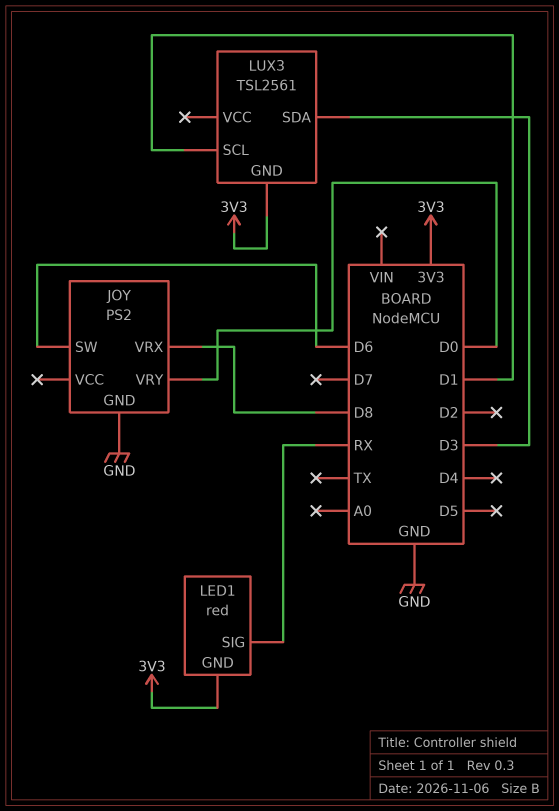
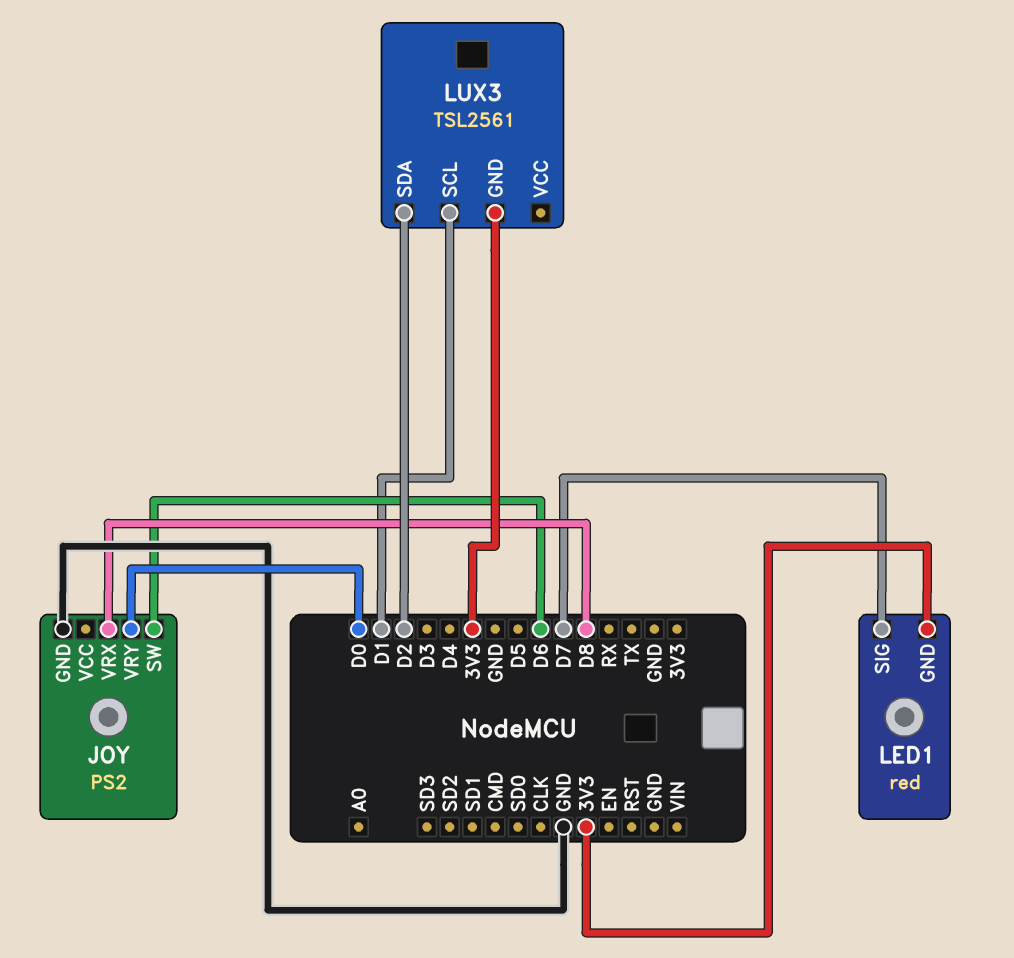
LED1 pin SIG: RX -> D7
LUX3 pin SDA: D3 -> D2

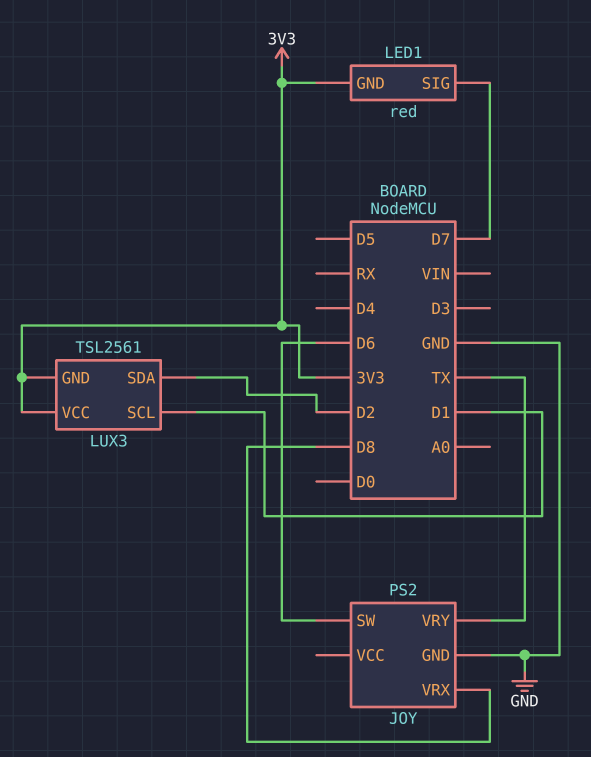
JOY pin VRY: D0 -> TX
LUX3 pin VCC: none -> 3V3

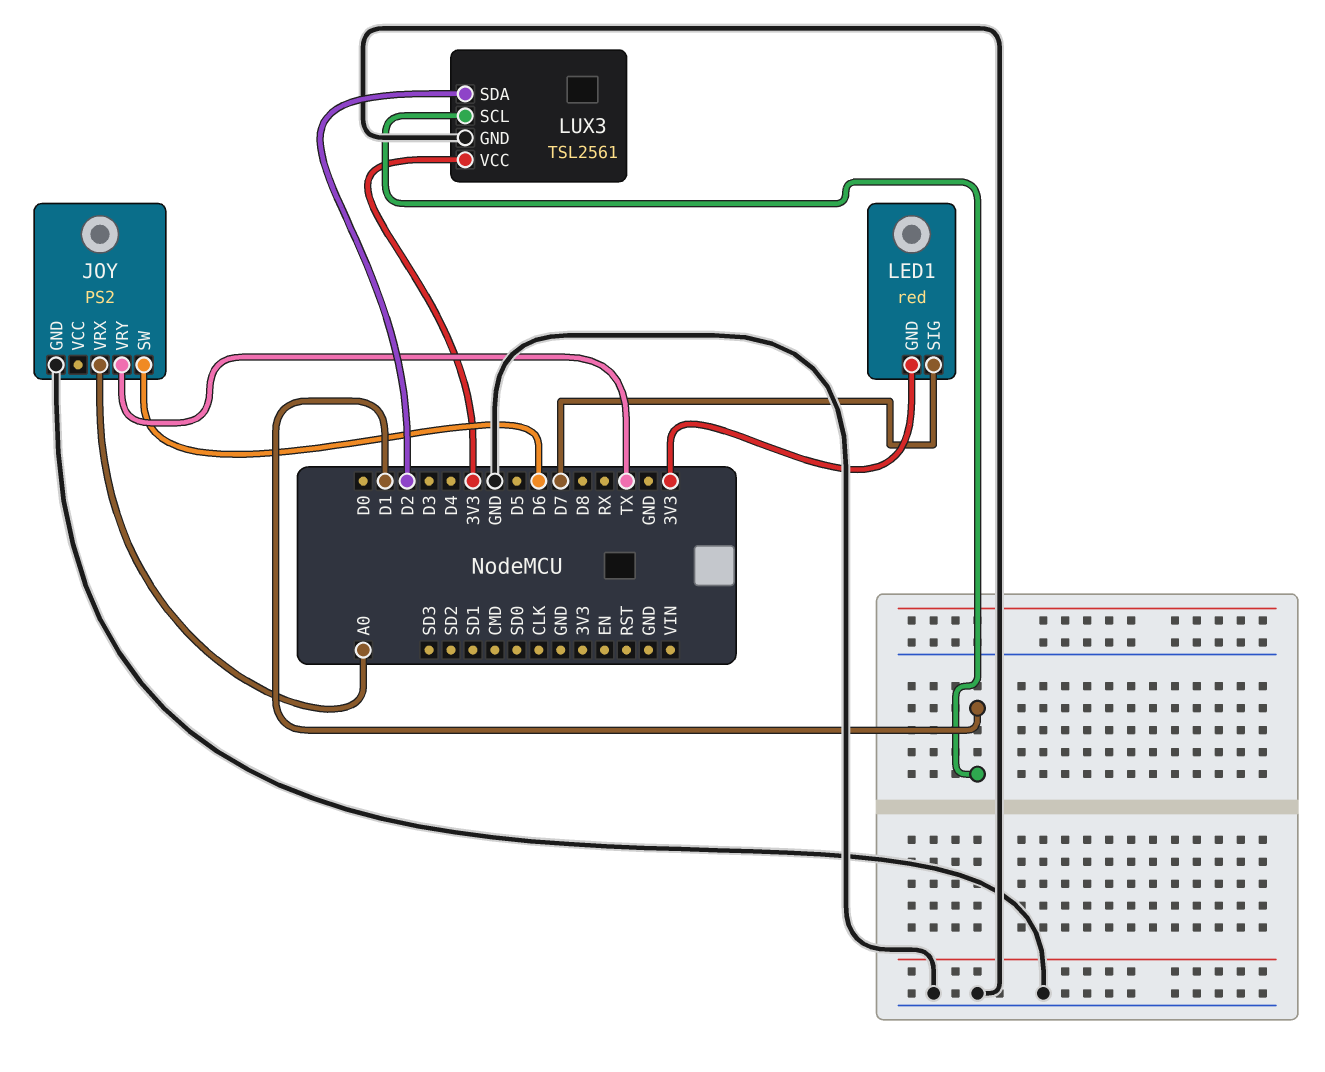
JOY pin VRX: D8 -> A0
LUX3 pin GND: 3V3 -> GND

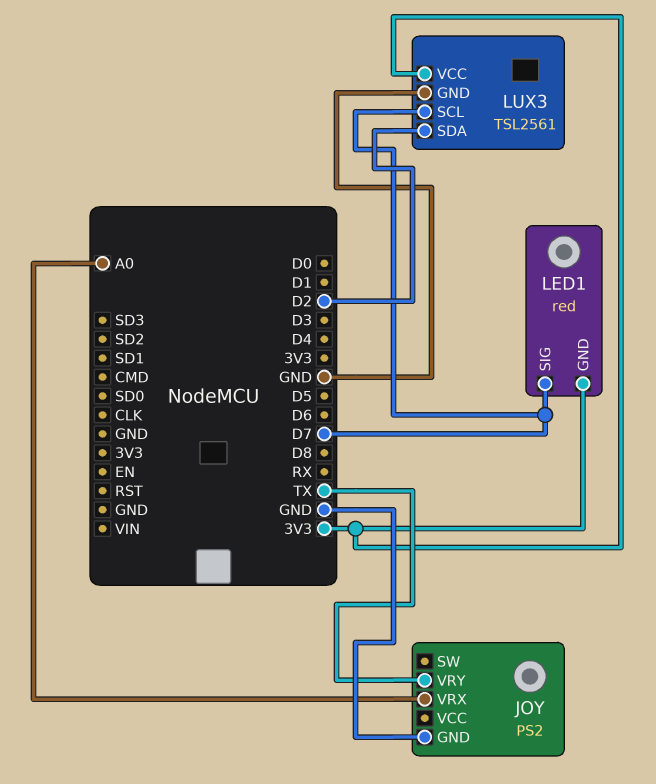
JOY pin SW: D6 -> none
LUX3 pin SCL: D1 -> D7

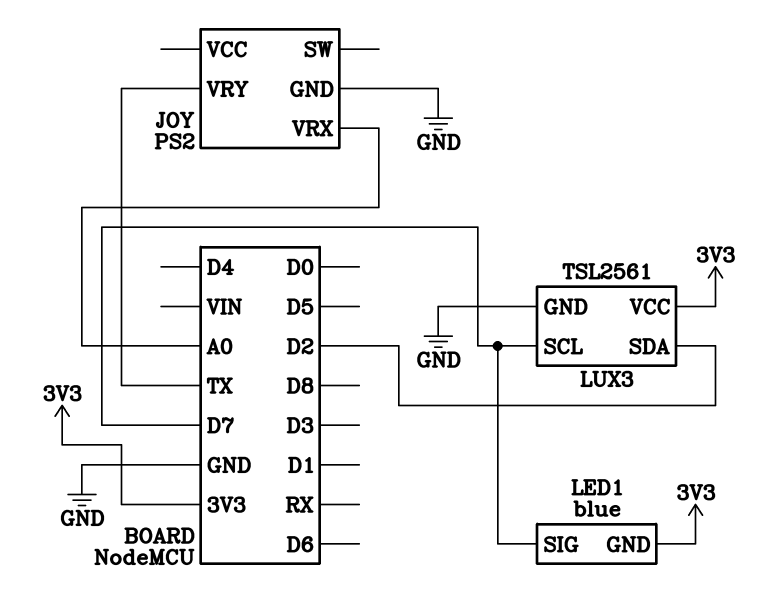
LED1: red -> blue

